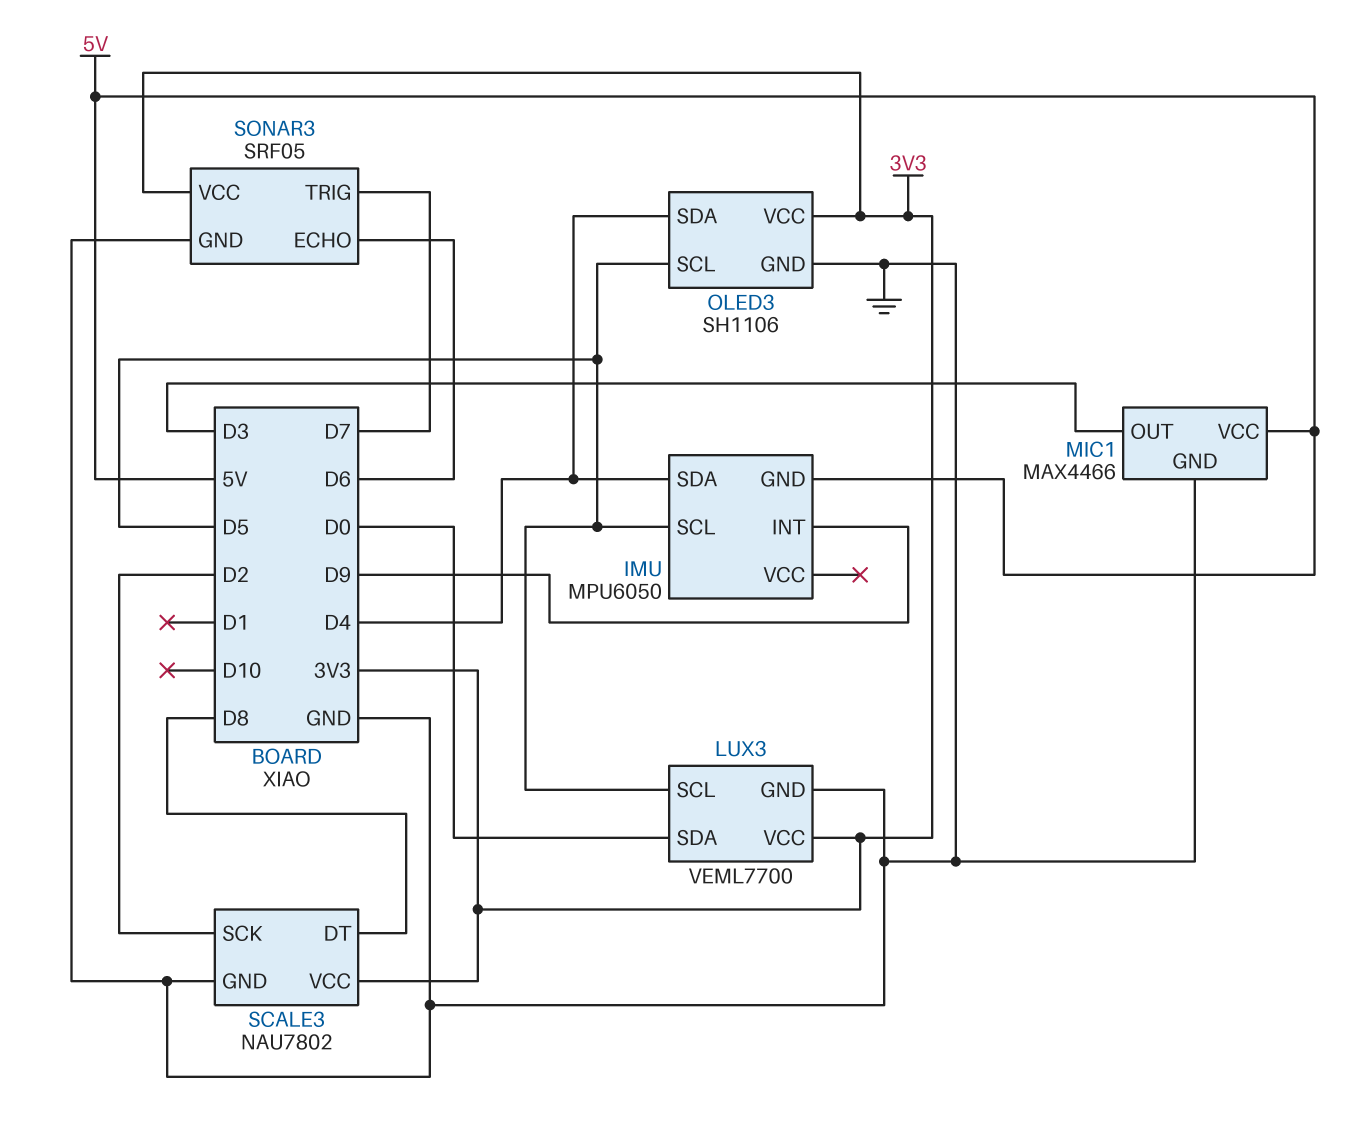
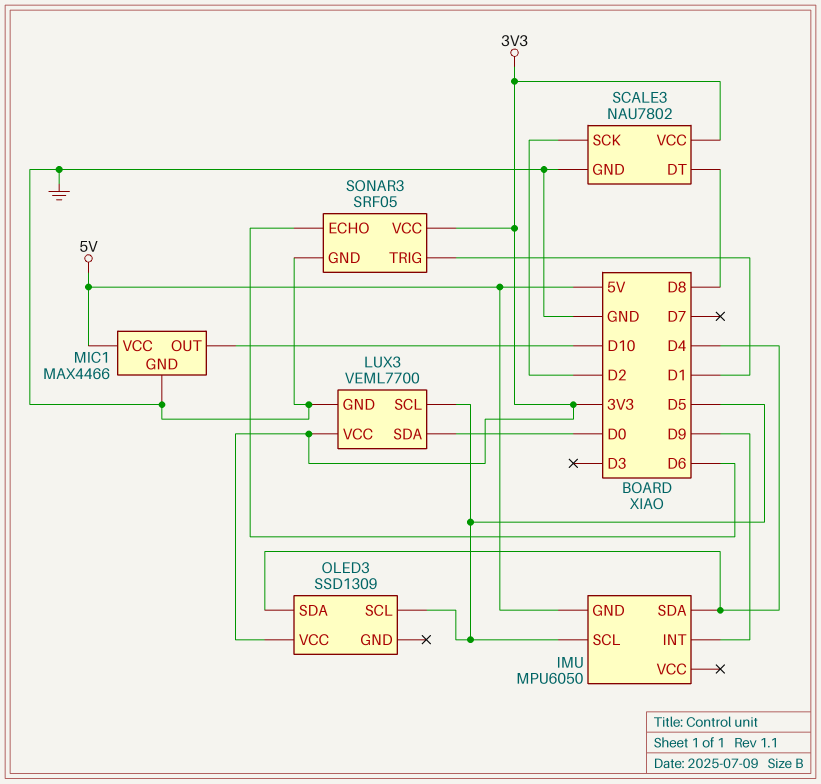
MIC1 pin OUT: D3 -> D10
OLED3: SH1106 -> SSD1309
OLED3 pin GND: GND -> none
SONAR3 pin TRIG: D7 -> D1

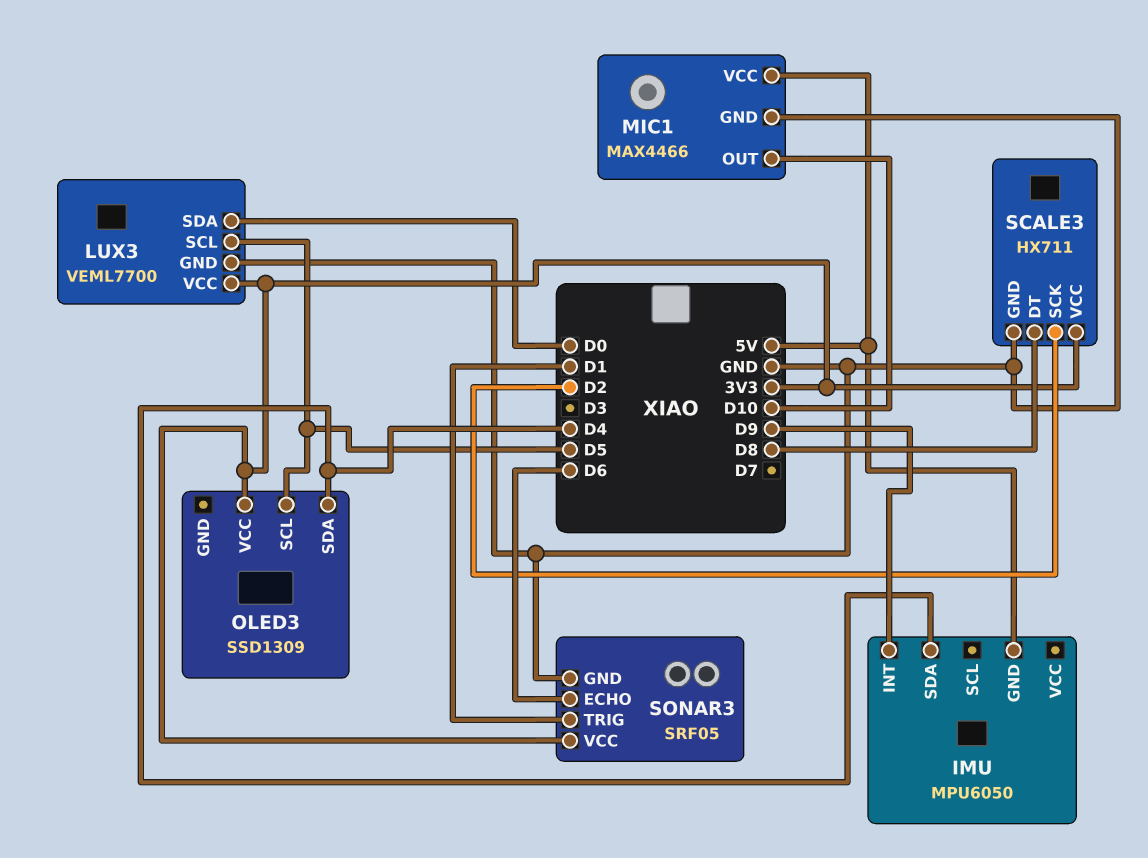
IMU pin SCL: D5 -> none
SCALE3: NAU7802 -> HX711

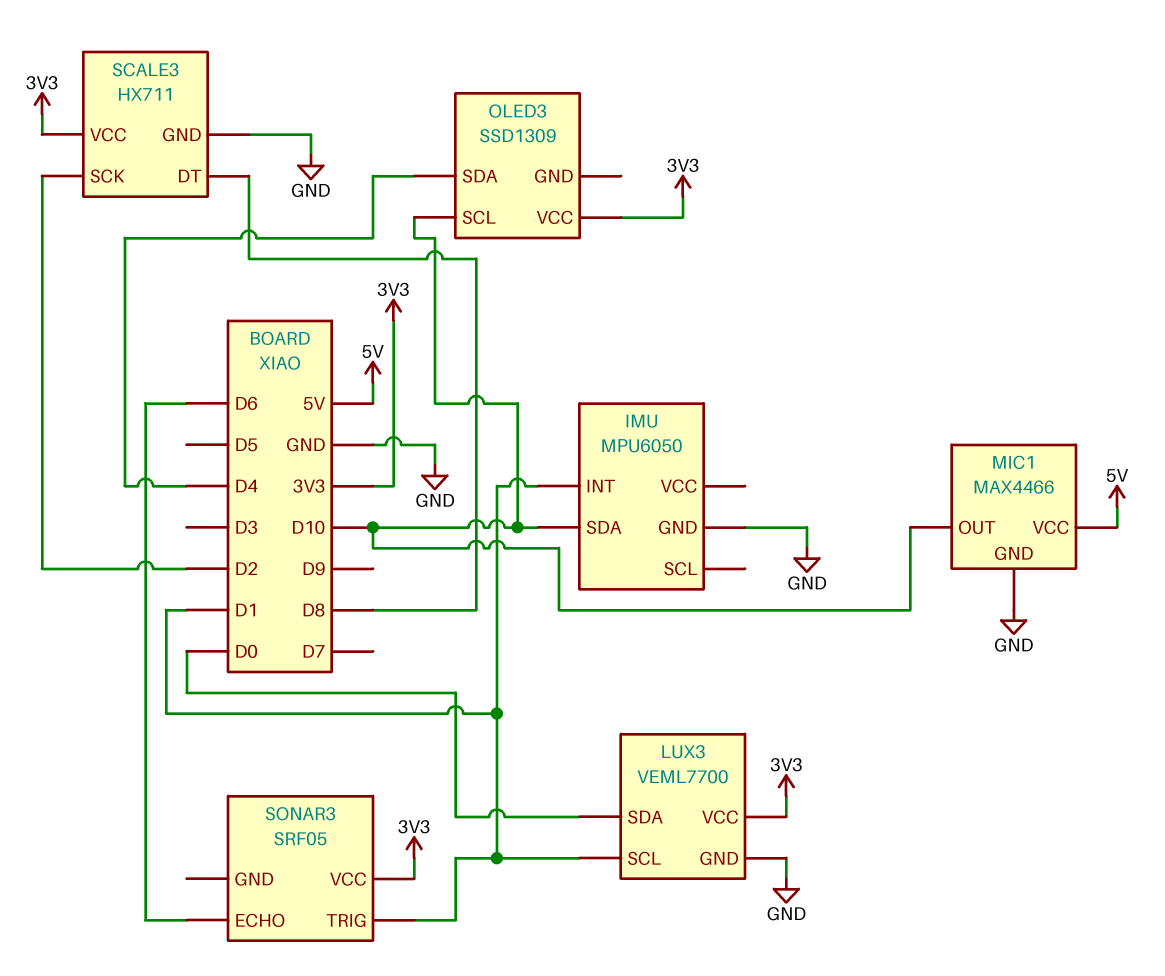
IMU pin GND: 5V -> GND
IMU pin INT: D9 -> D1
IMU pin SDA: D4 -> D10
LUX3 pin SCL: D5 -> D1
OLED3 pin SCL: D5 -> D10
SONAR3 pin GND: GND -> none

